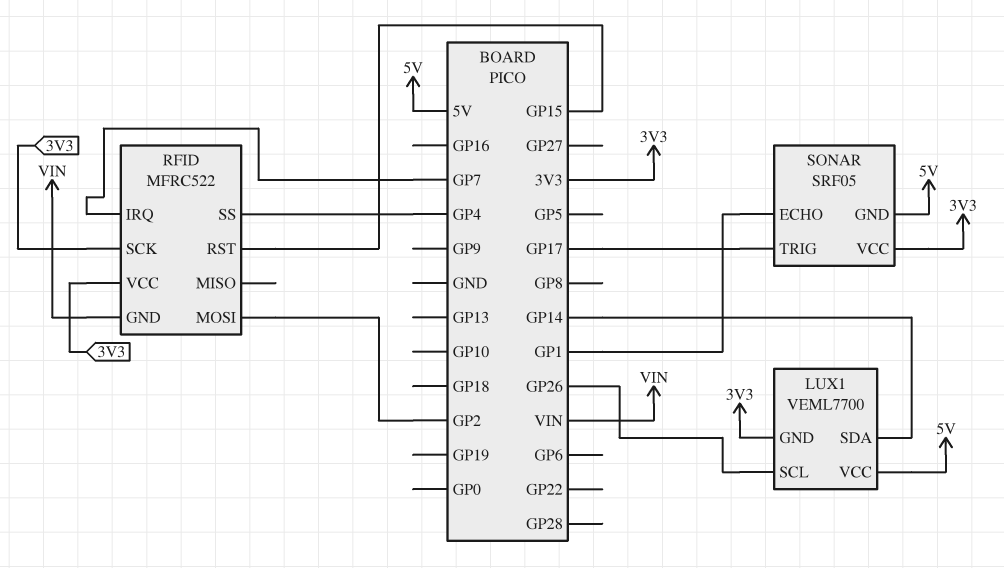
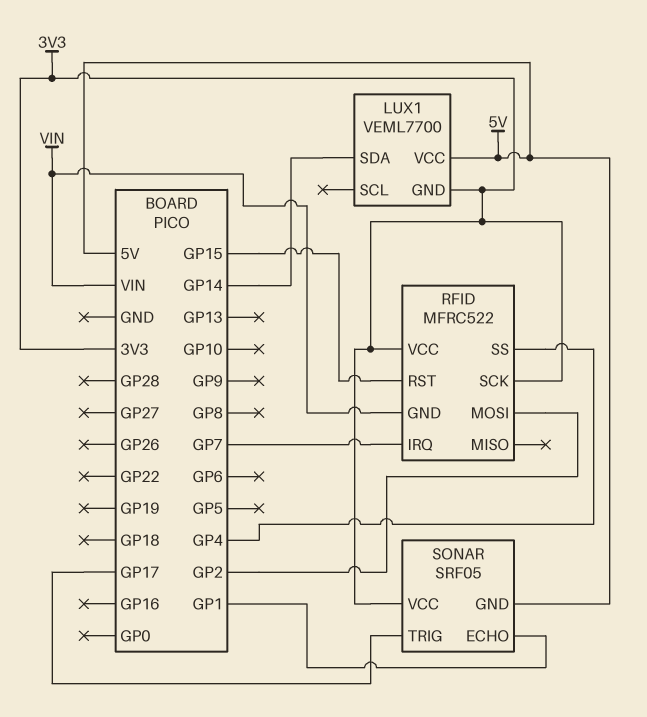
LUX1 pin SCL: GP26 -> none

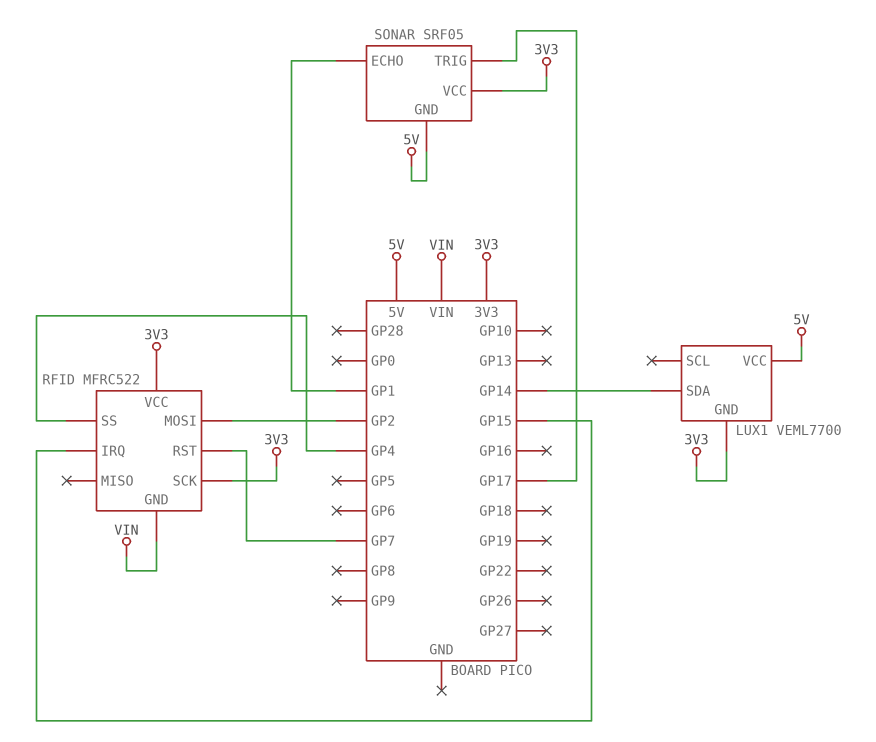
RFID pin IRQ: GP7 -> GP15
RFID pin RST: GP15 -> GP7

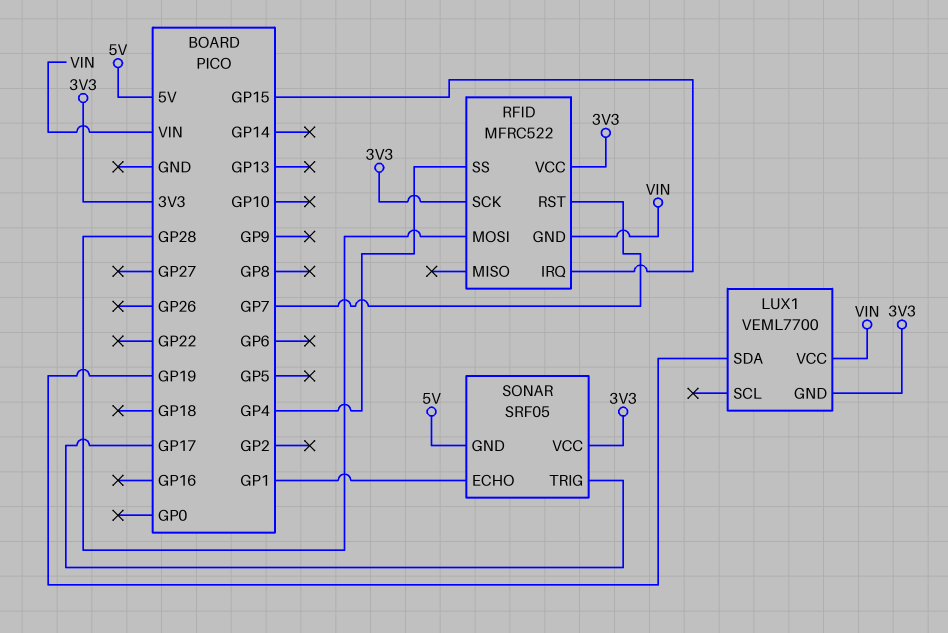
LUX1 pin SDA: GP14 -> GP19
LUX1 pin VCC: 5V -> VIN
RFID pin MOSI: GP2 -> GP28

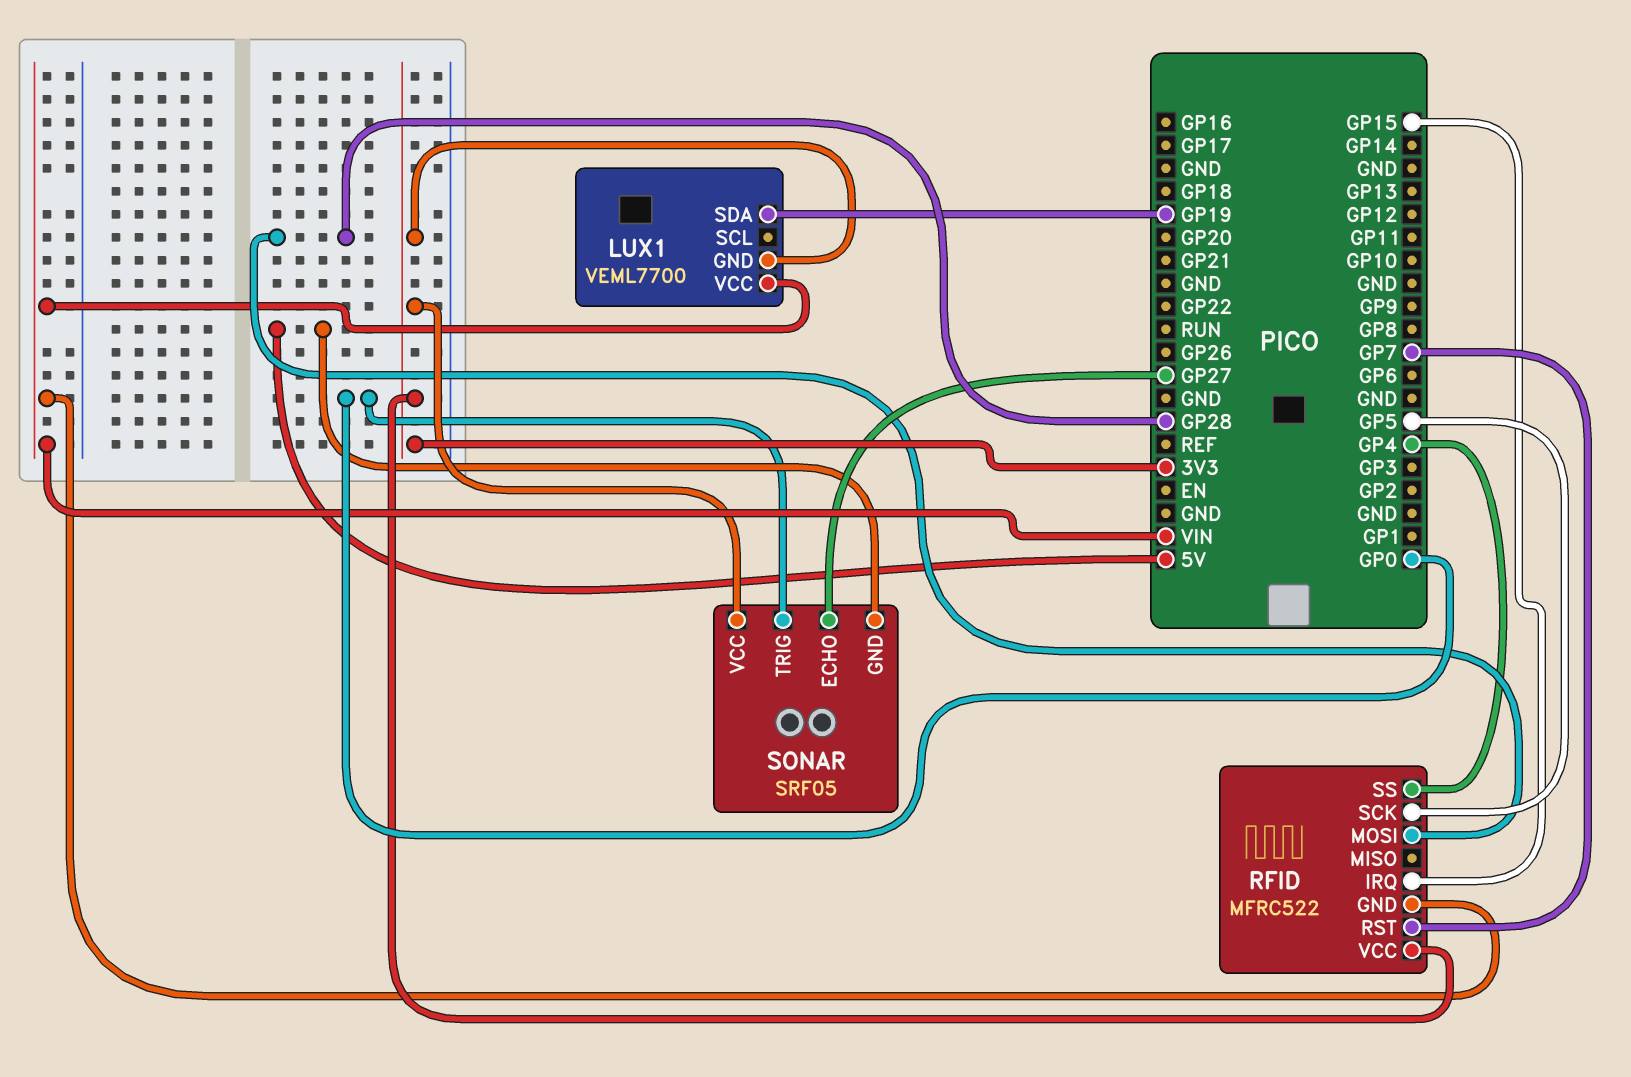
RFID pin SCK: 3V3 -> GP5
SONAR pin ECHO: GP1 -> GP27
SONAR pin TRIG: GP17 -> GP0

